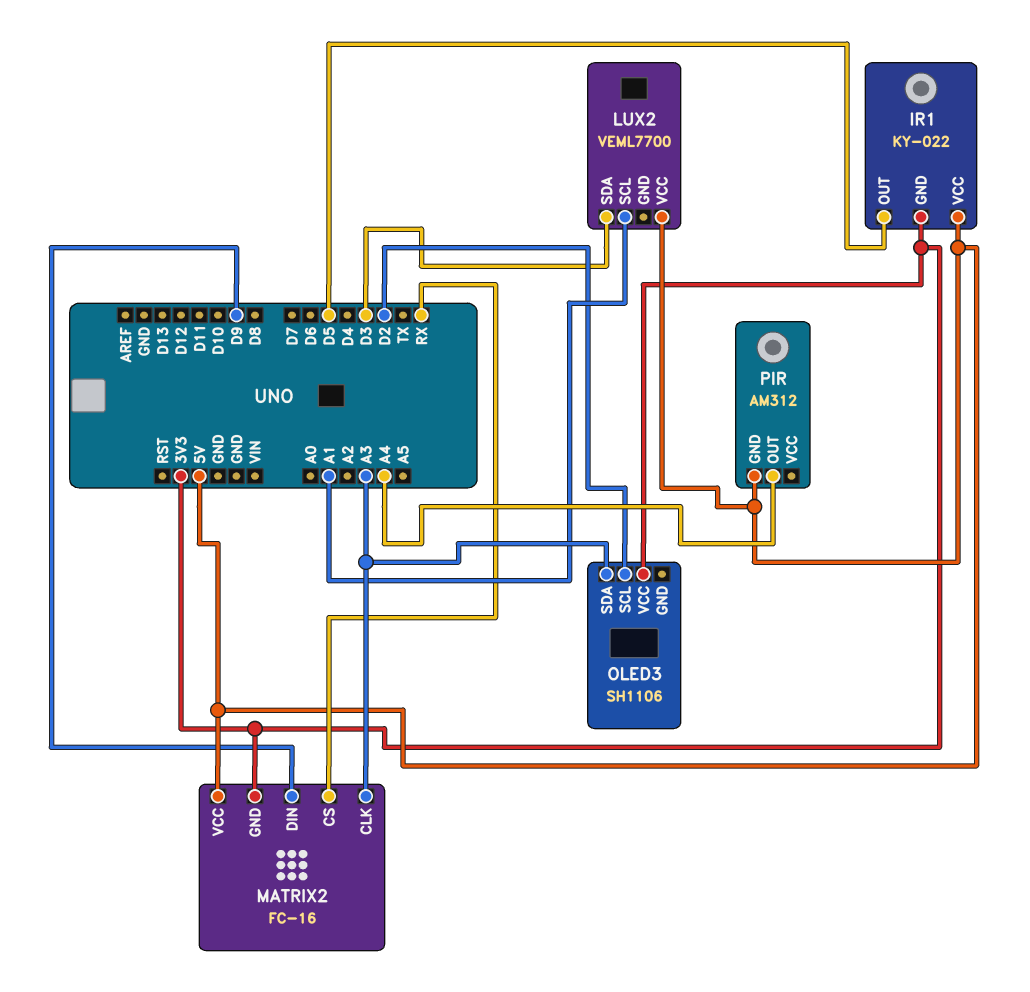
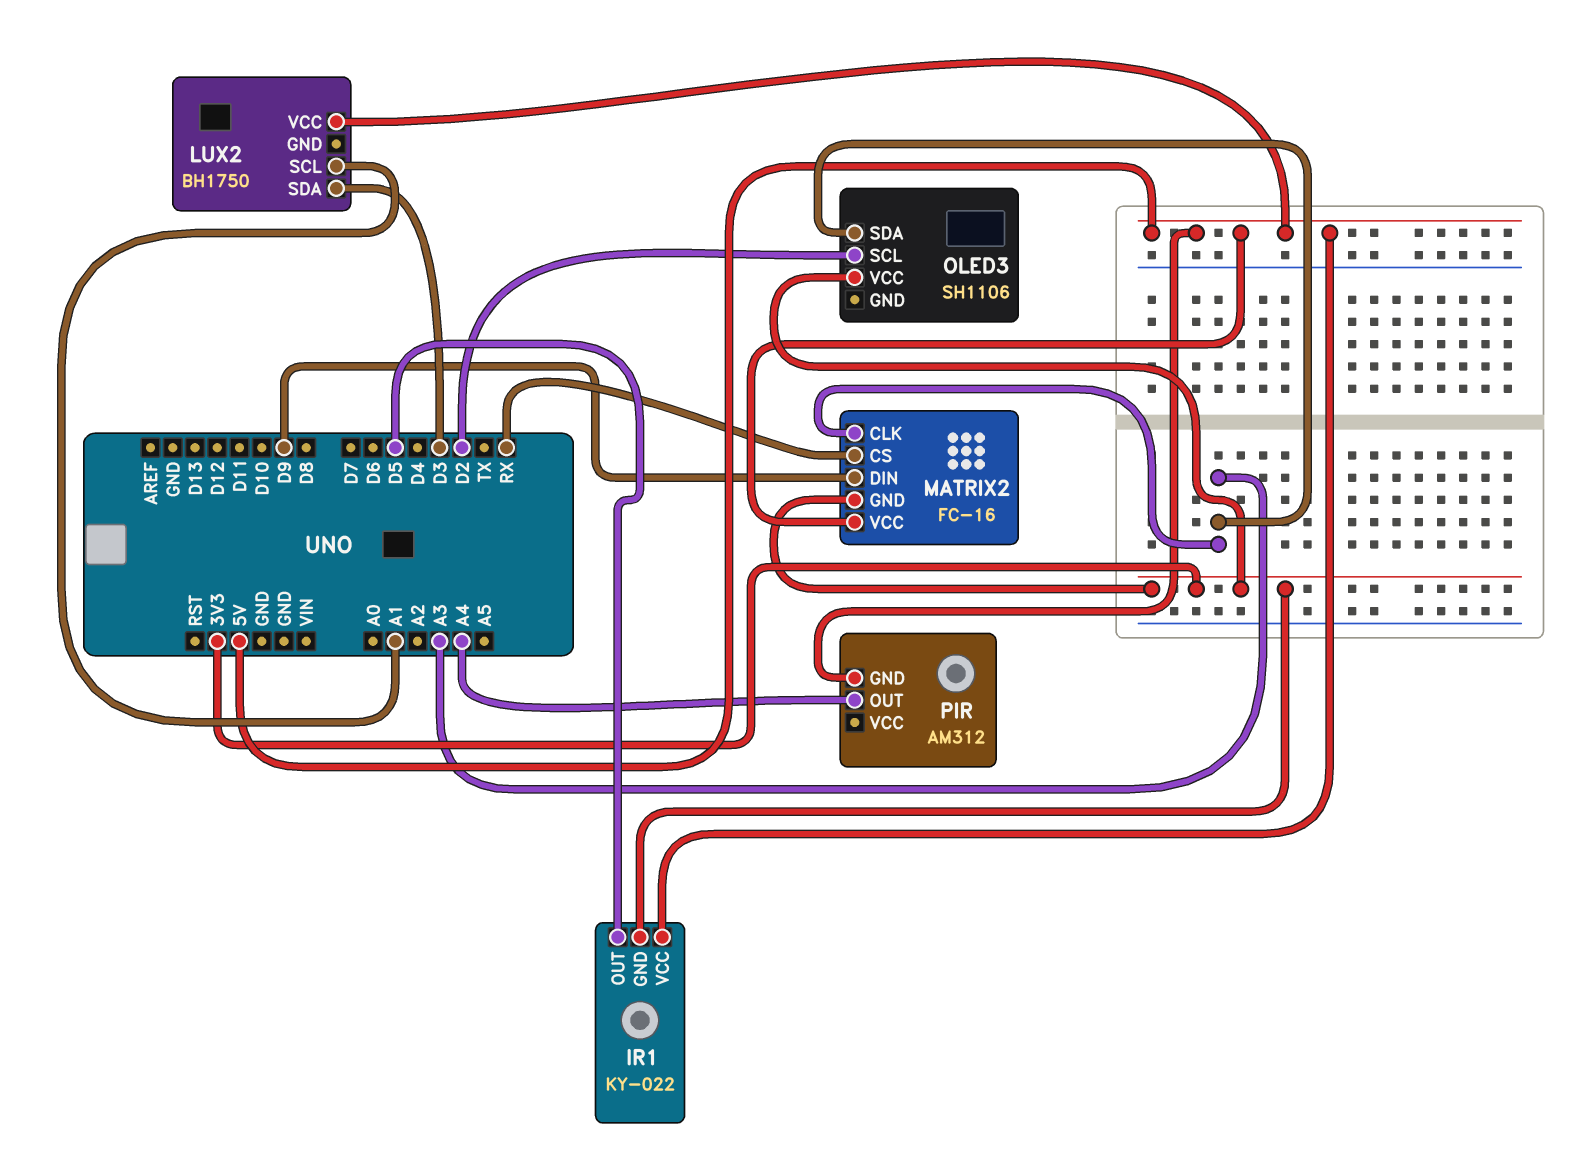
LUX2: VEML7700 -> BH1750

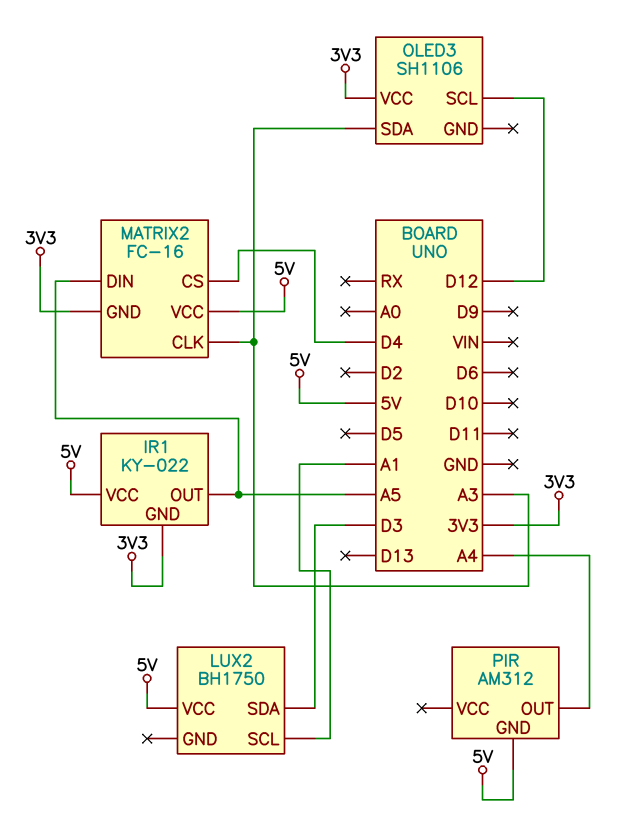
IR1 pin OUT: D5 -> A5
MATRIX2 pin CS: RX -> D4
MATRIX2 pin DIN: D9 -> A5
OLED3 pin SCL: D2 -> D12

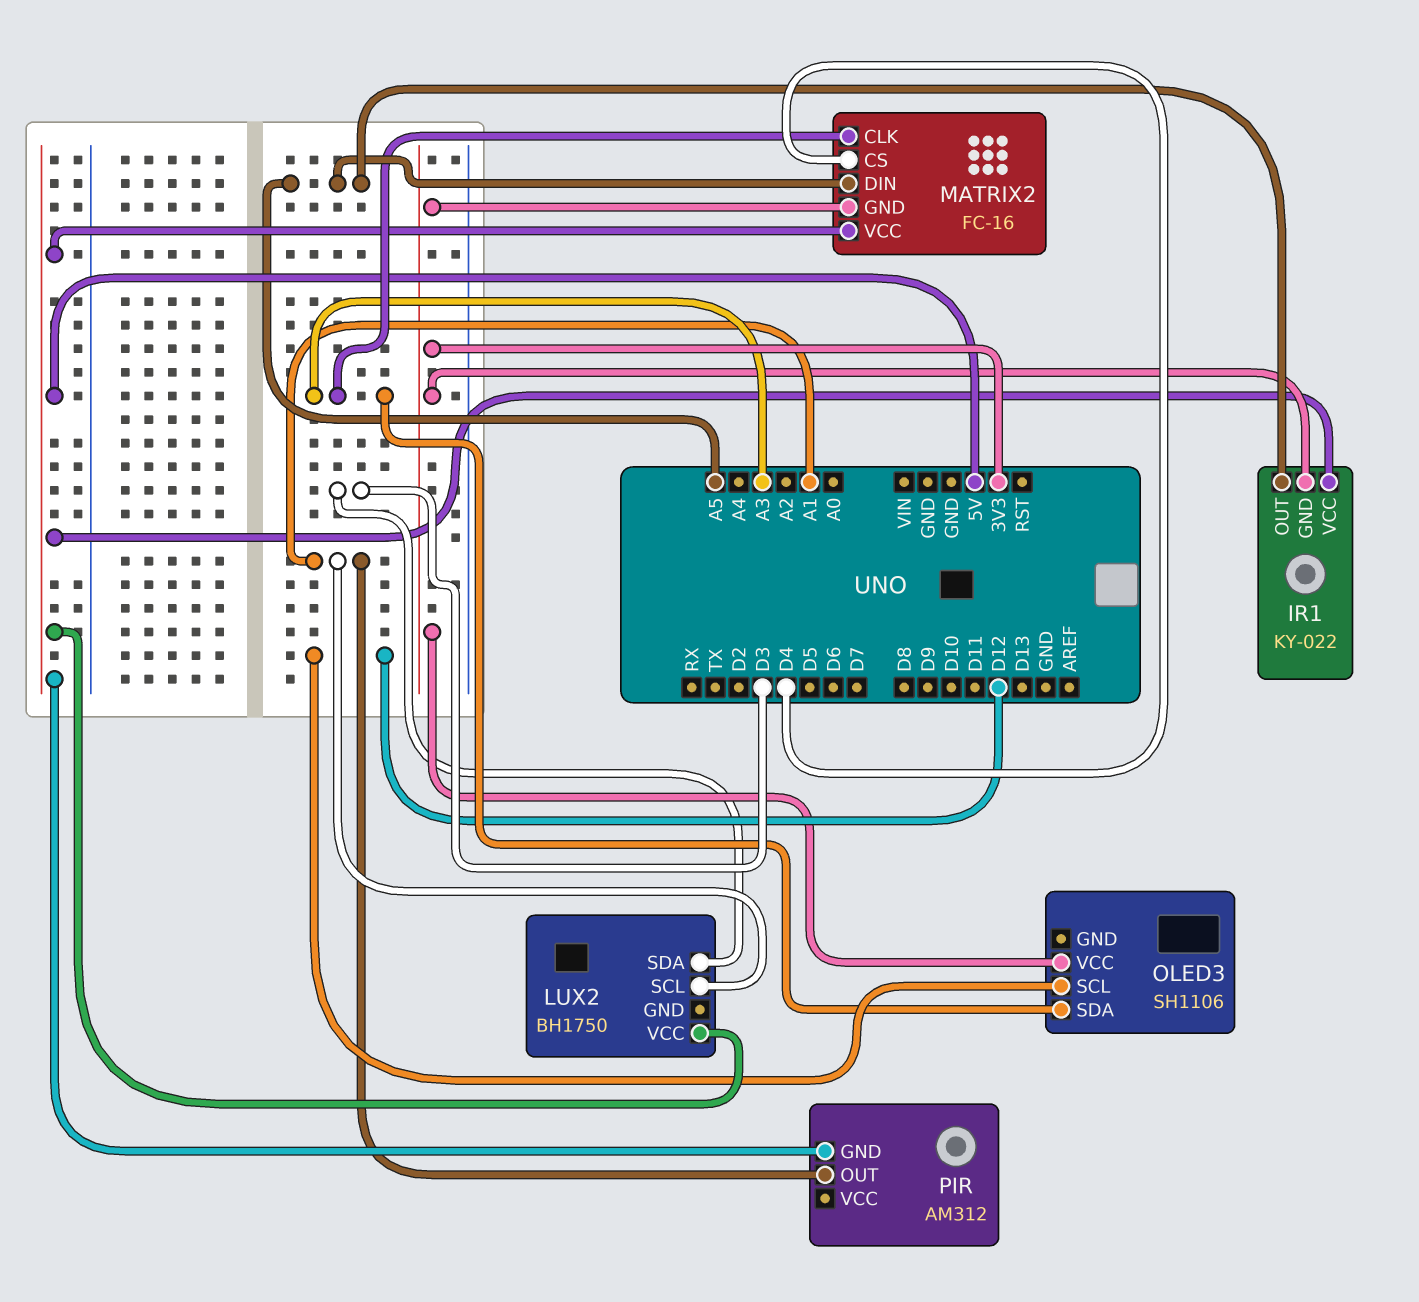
PIR pin OUT: A4 -> A1

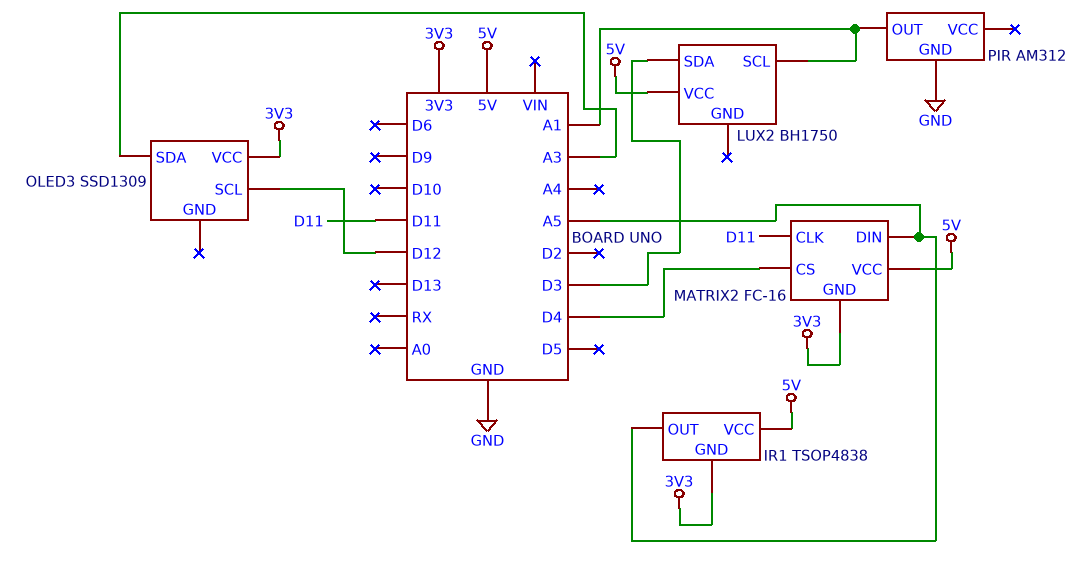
IR1: KY-022 -> TSOP4838
MATRIX2 pin CLK: A3 -> D11
OLED3: SH1106 -> SSD1309
PIR pin GND: 5V -> GND

